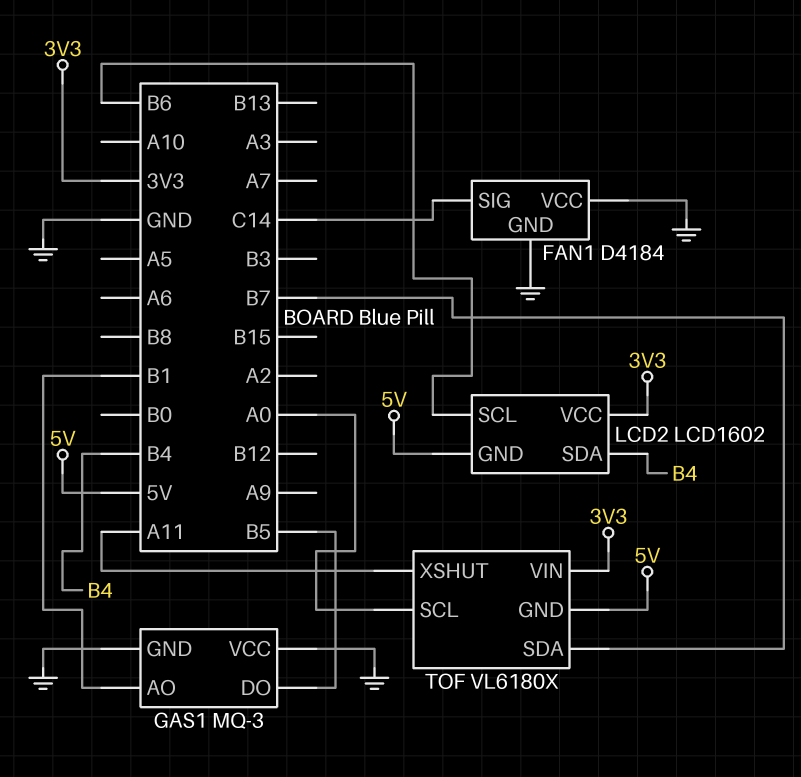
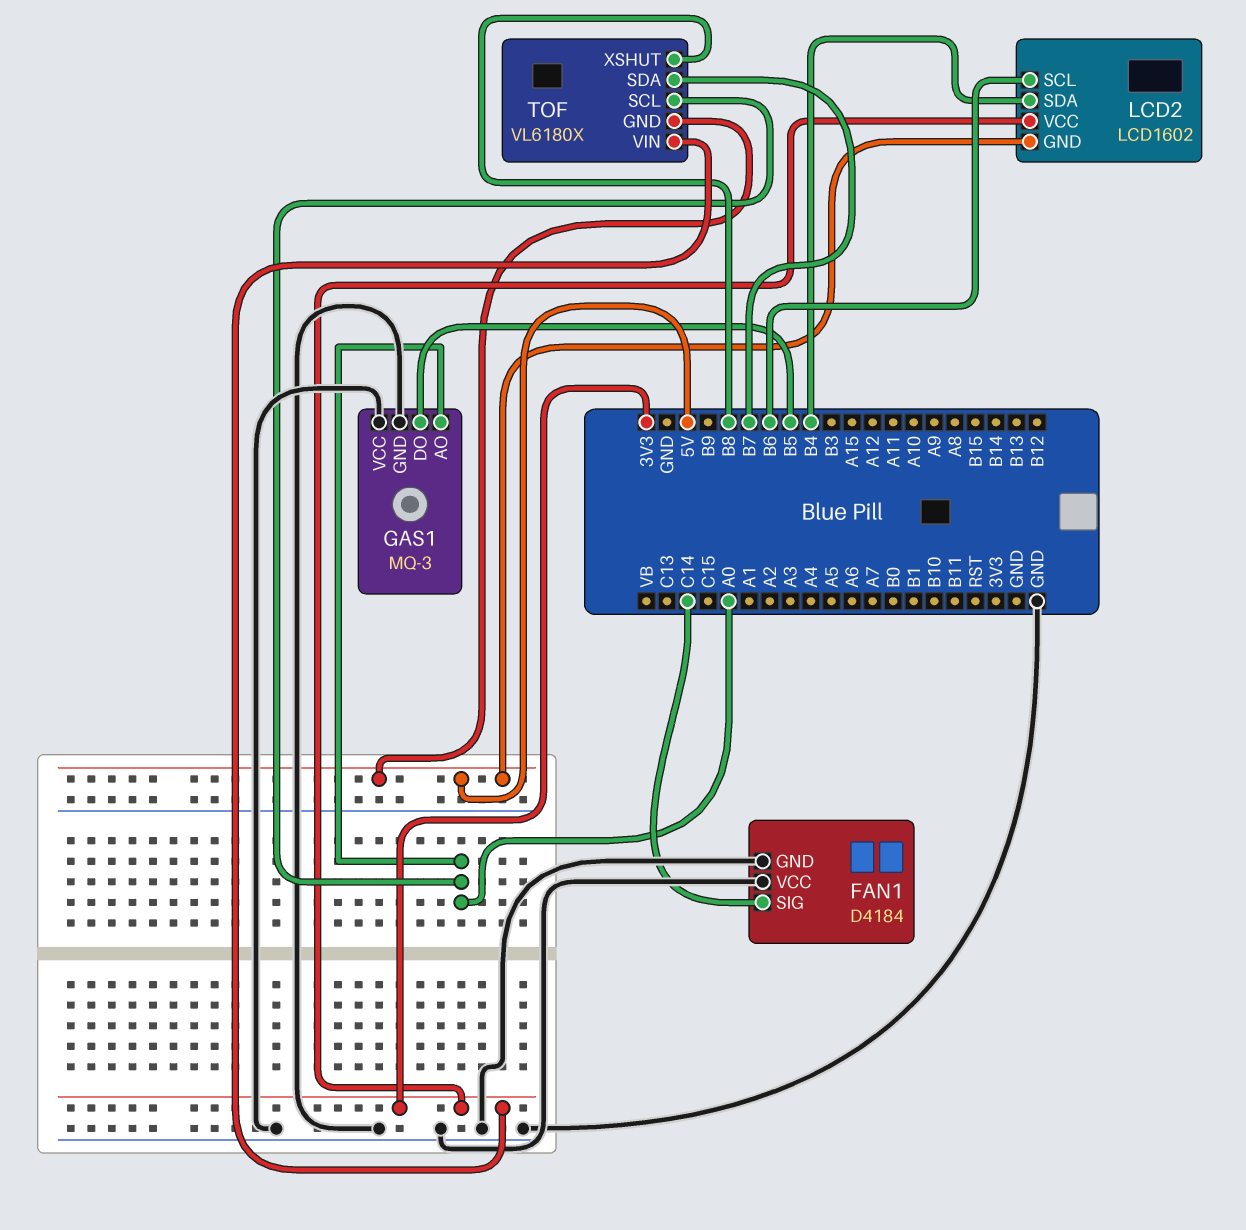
GAS1 pin AO: B1 -> A0
TOF pin XSHUT: A11 -> B8

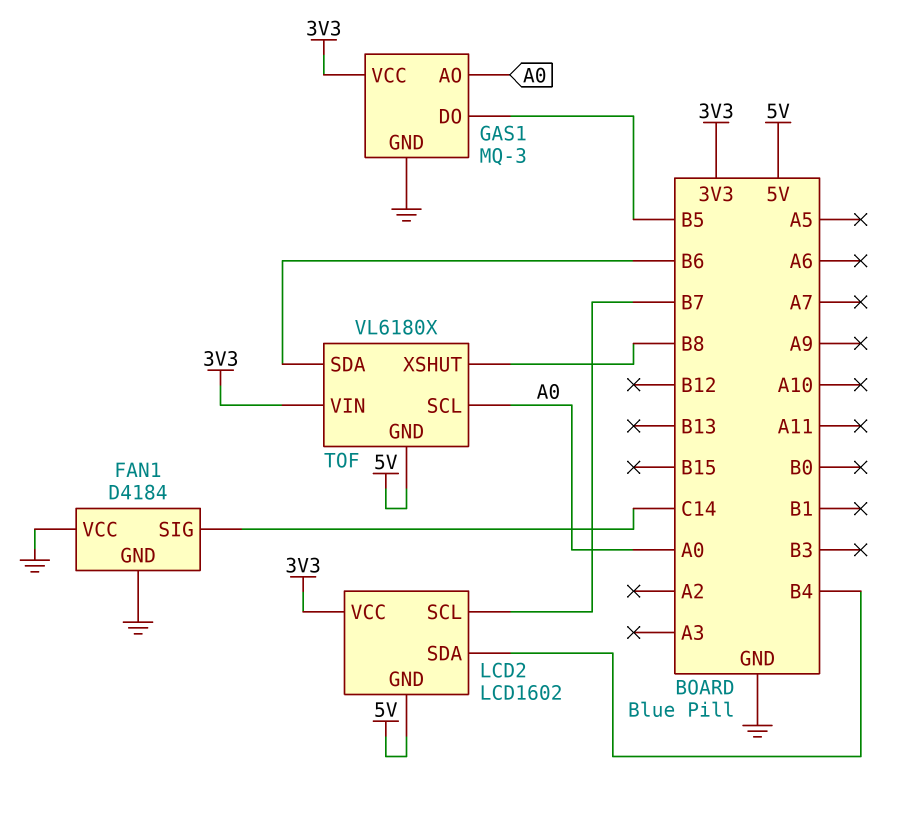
GAS1 pin VCC: GND -> 3V3
LCD2 pin SCL: B6 -> B7
TOF pin SDA: B7 -> B6

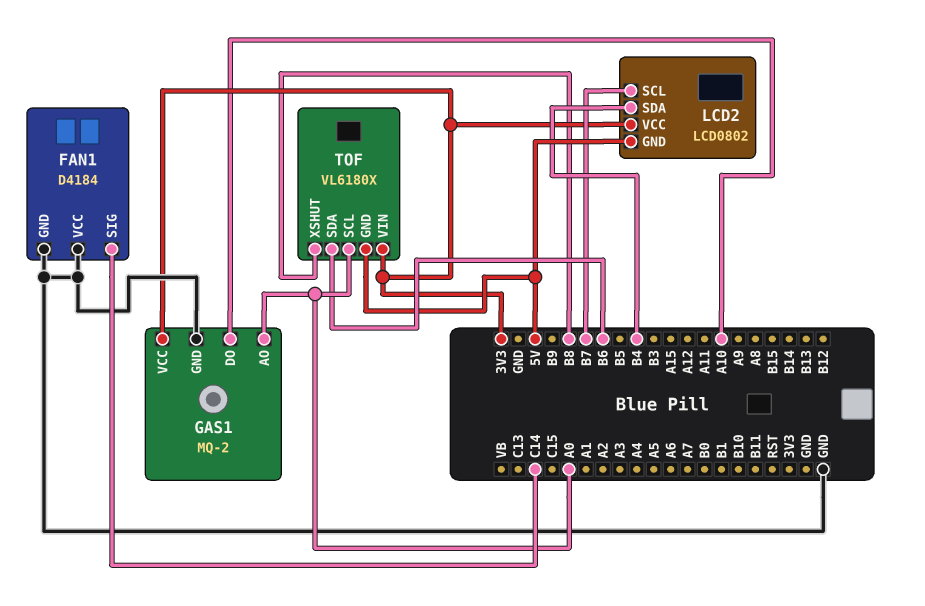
GAS1: MQ-3 -> MQ-2
GAS1 pin DO: B5 -> A10
LCD2: LCD1602 -> LCD0802

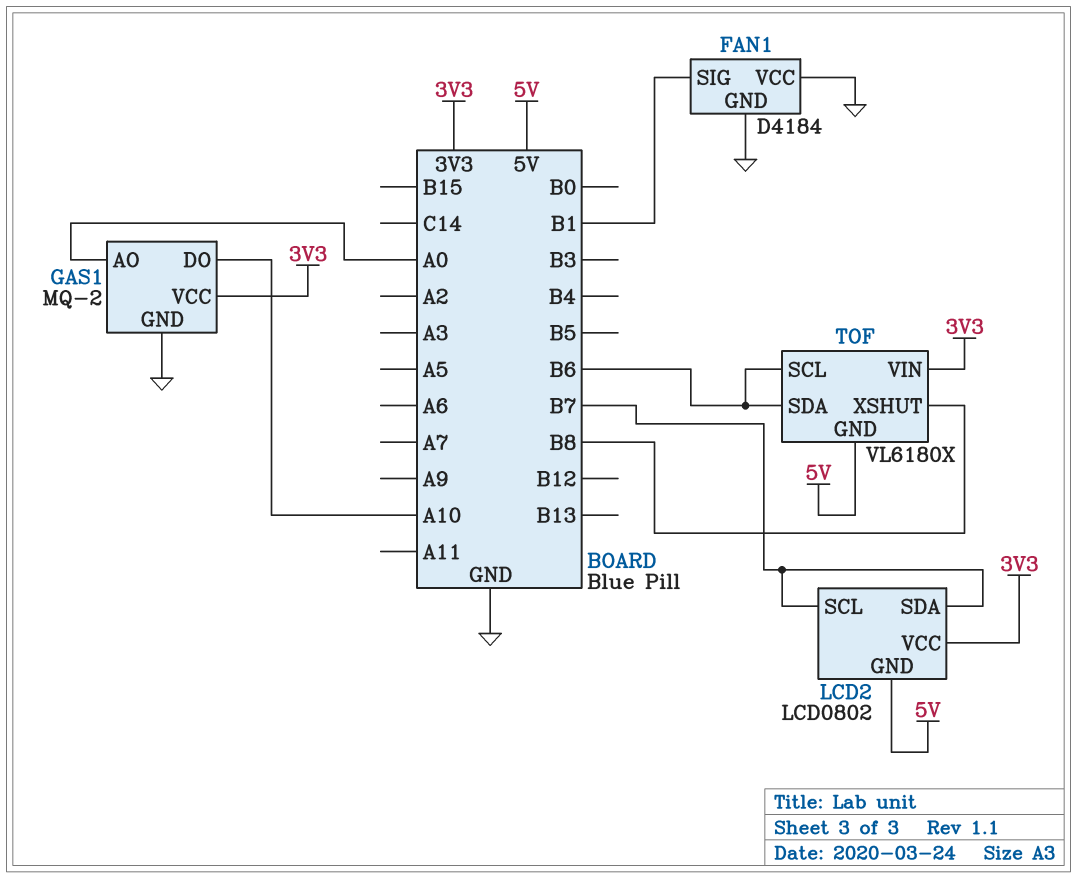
FAN1 pin SIG: C14 -> B1
LCD2 pin SDA: B4 -> B7
TOF pin SCL: A0 -> B6

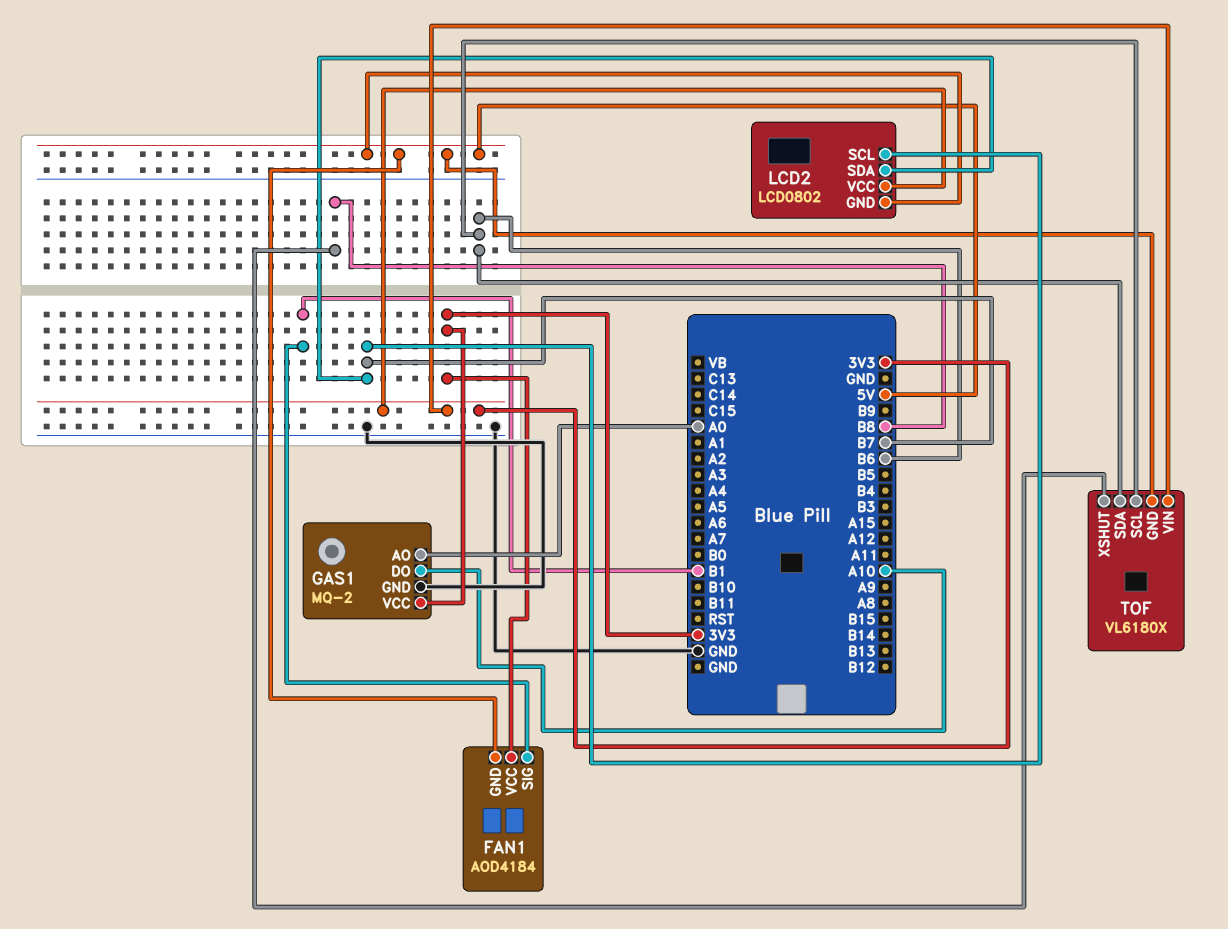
FAN1: D4184 -> AOD4184
FAN1 pin GND: GND -> 5V
FAN1 pin VCC: GND -> 3V3

